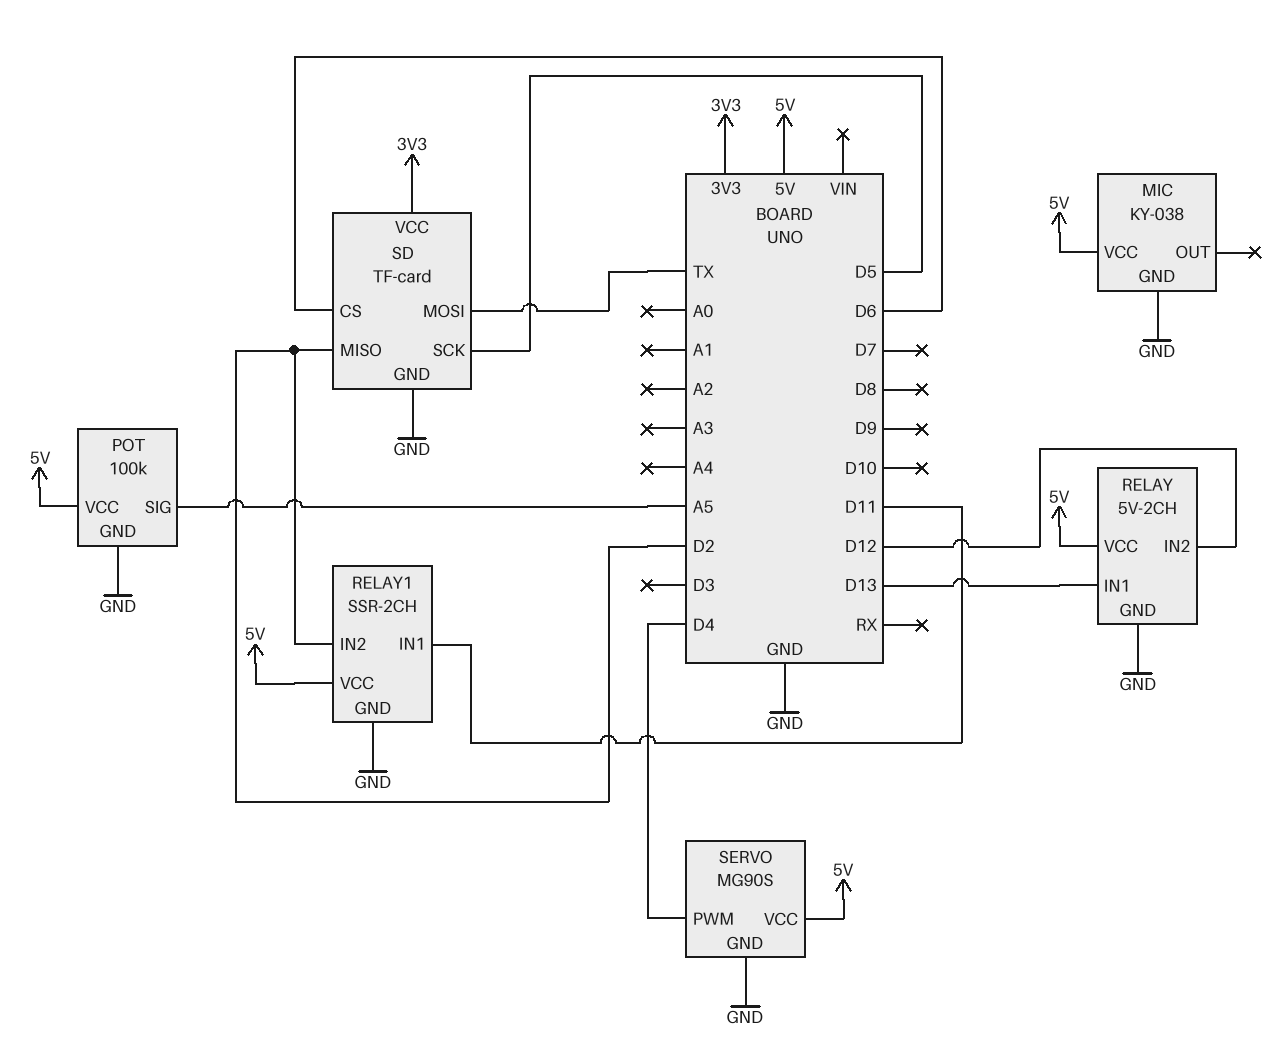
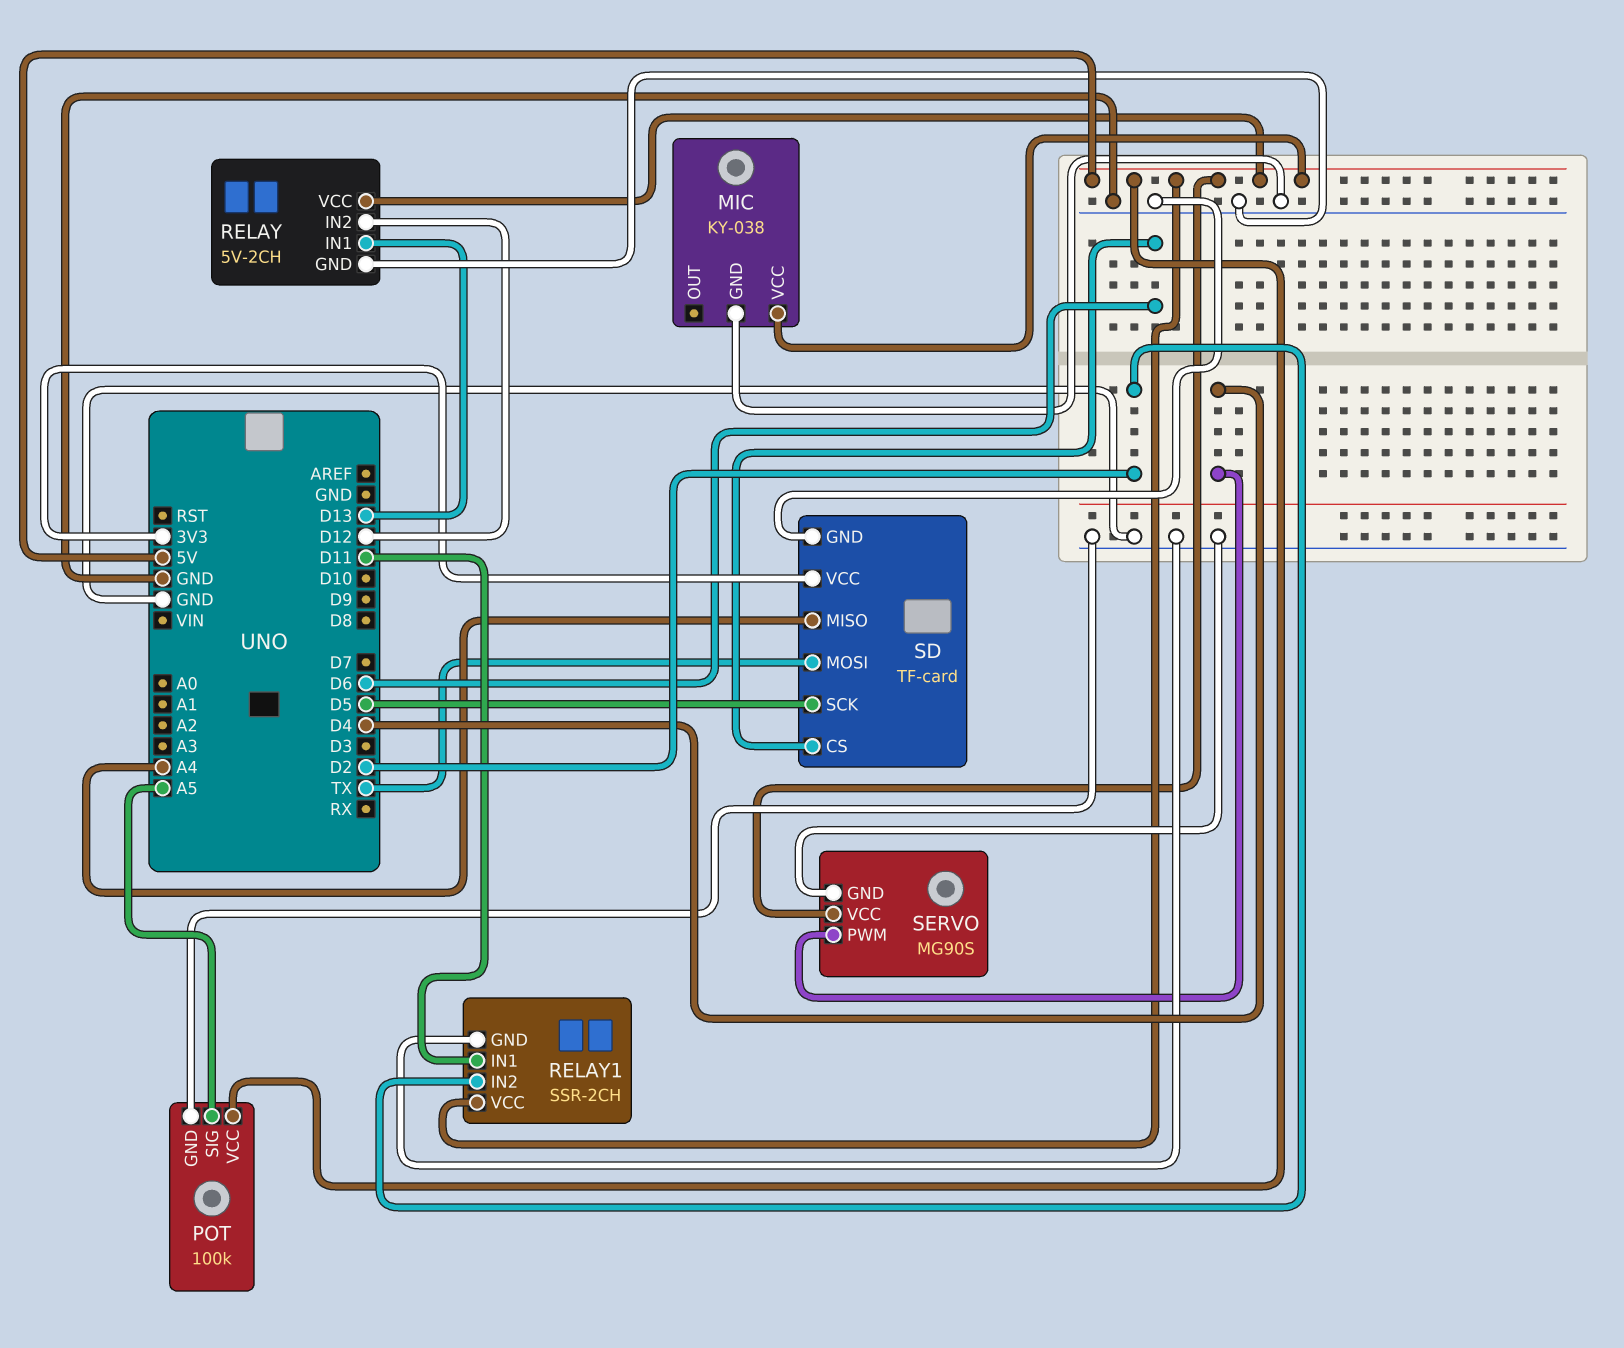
SD pin MISO: D2 -> A4

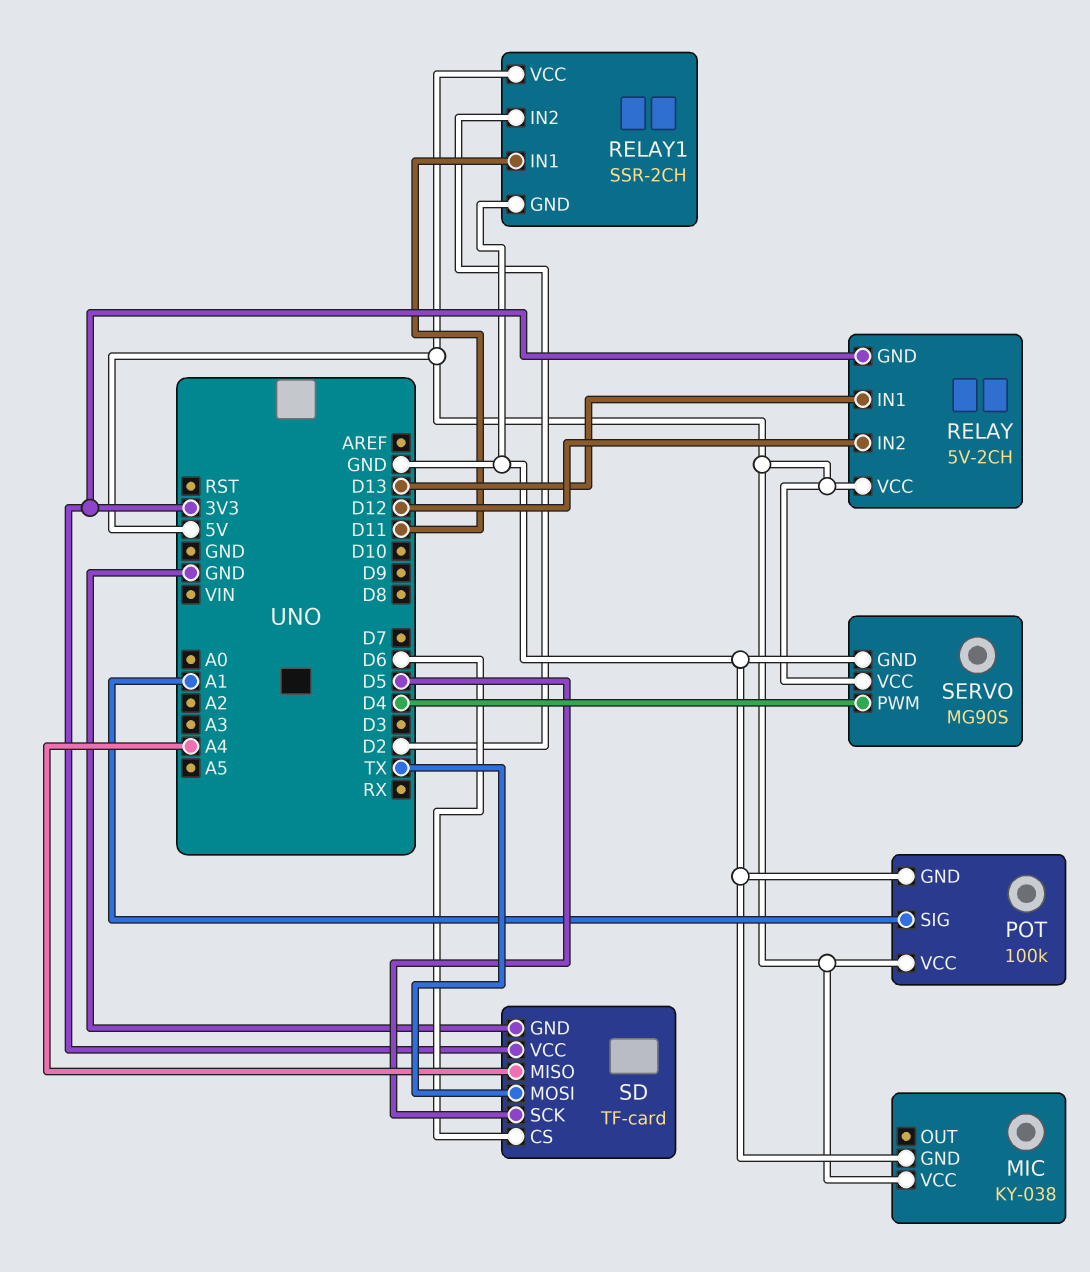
POT pin SIG: A5 -> A1
RELAY pin GND: GND -> 3V3

